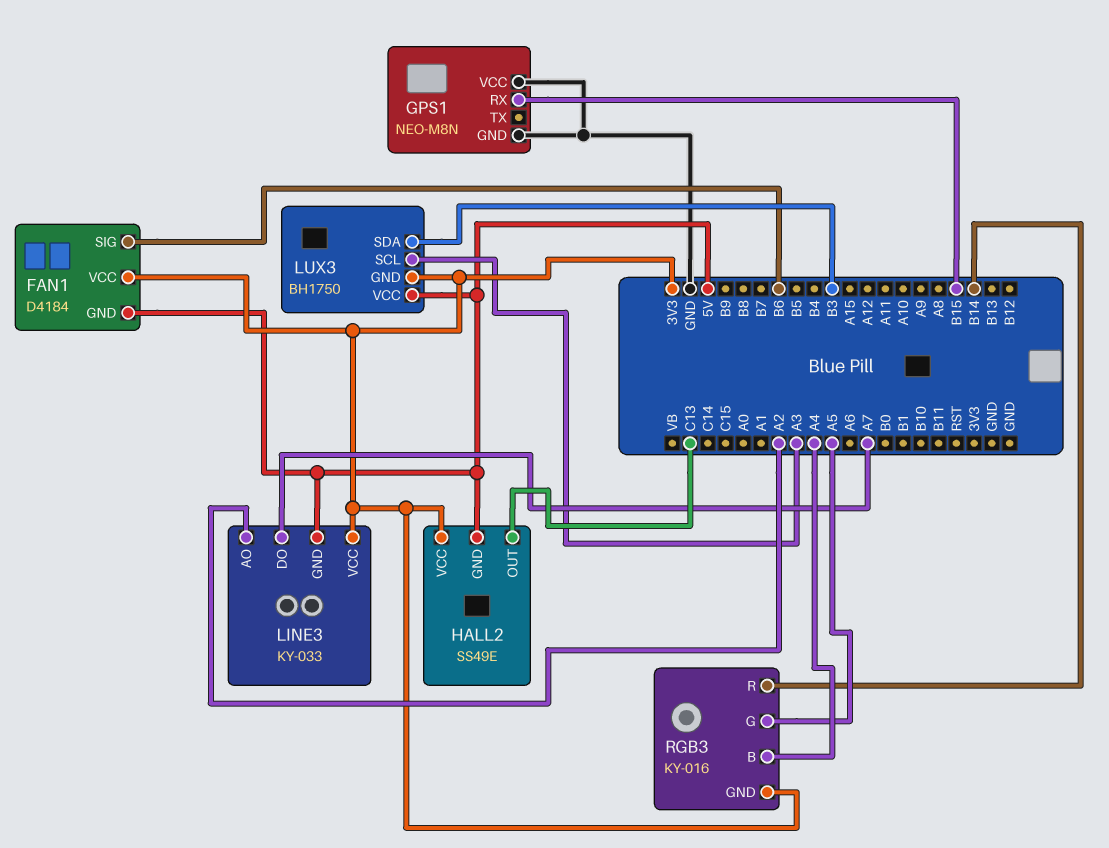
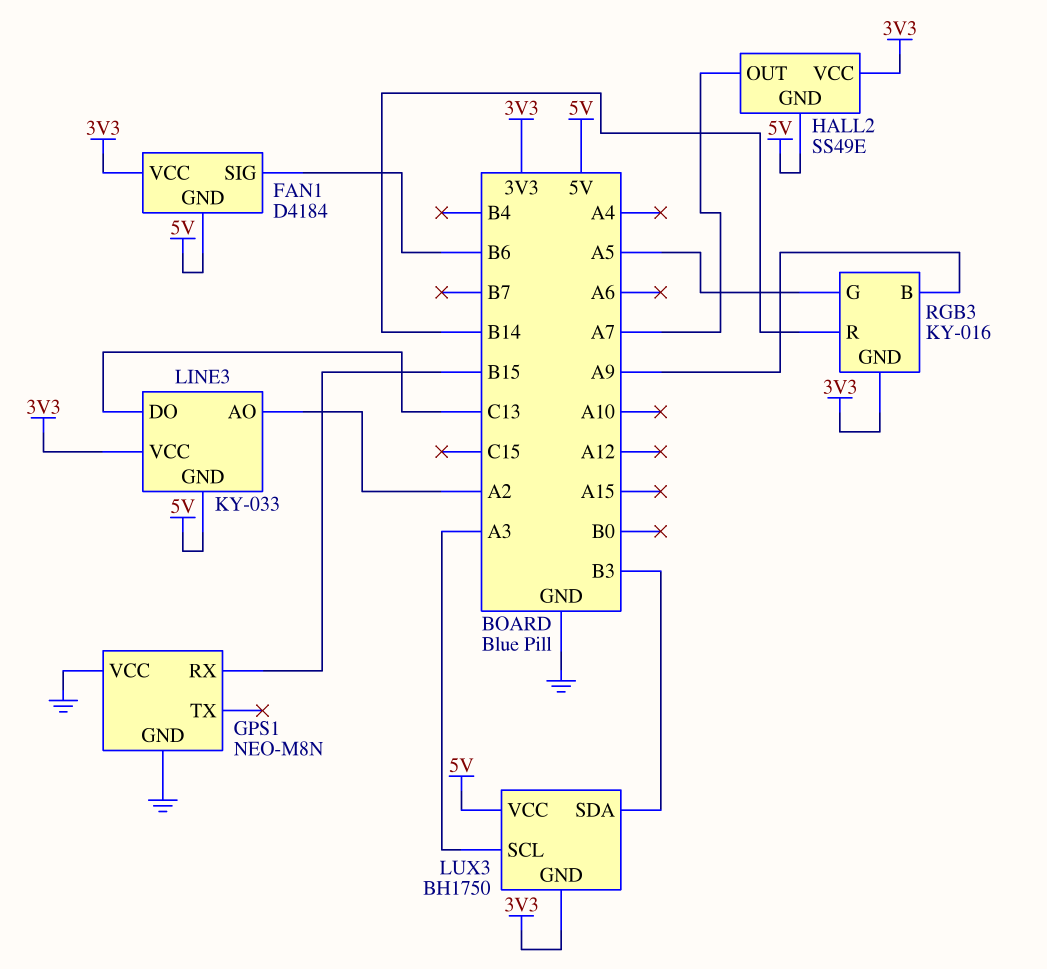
HALL2 pin OUT: C13 -> A7
LINE3 pin DO: A7 -> C13
RGB3 pin B: A4 -> A9

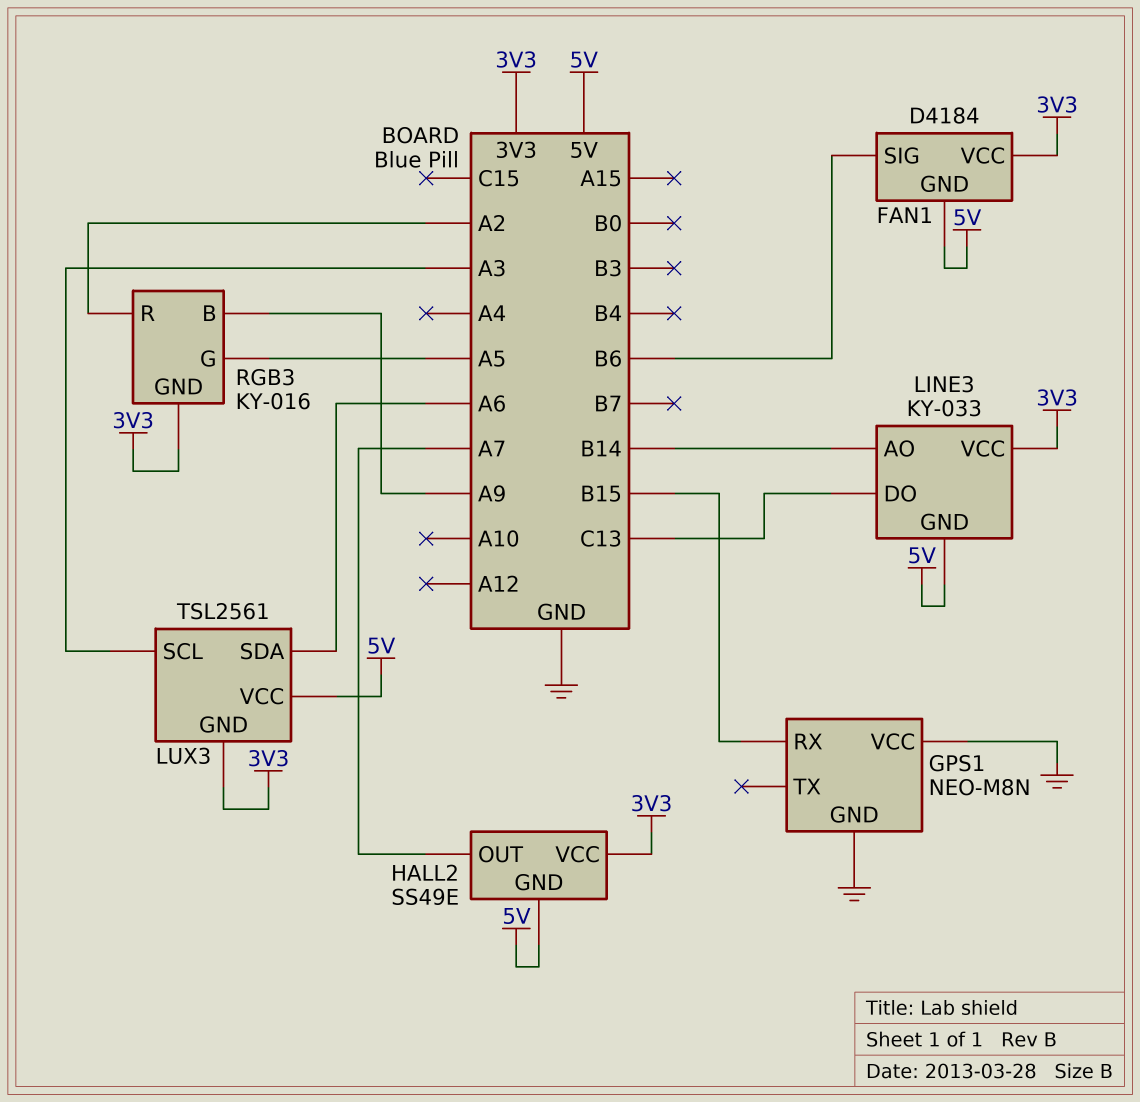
LINE3 pin AO: A2 -> B14
LUX3: BH1750 -> TSL2561
LUX3 pin SDA: B3 -> A6
RGB3 pin R: B14 -> A2

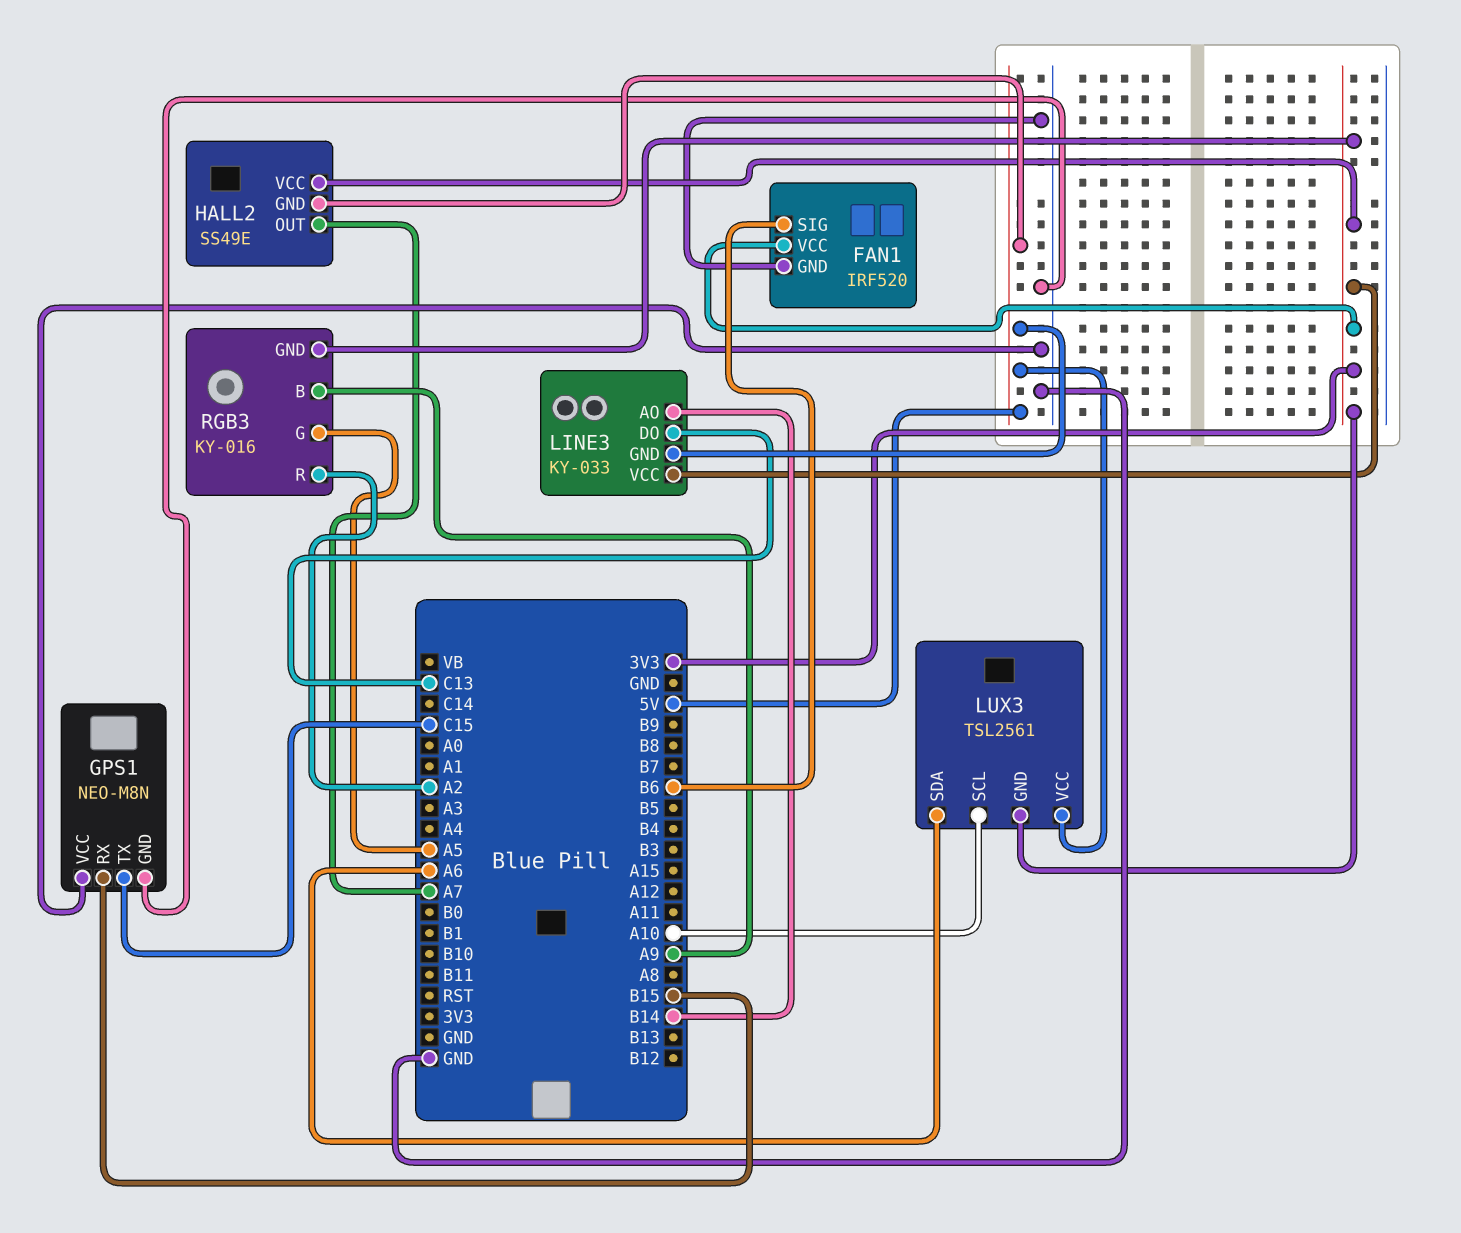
FAN1: D4184 -> IRF520
FAN1 pin GND: 5V -> GND
GPS1 pin TX: none -> C15
LUX3 pin SCL: A3 -> A10

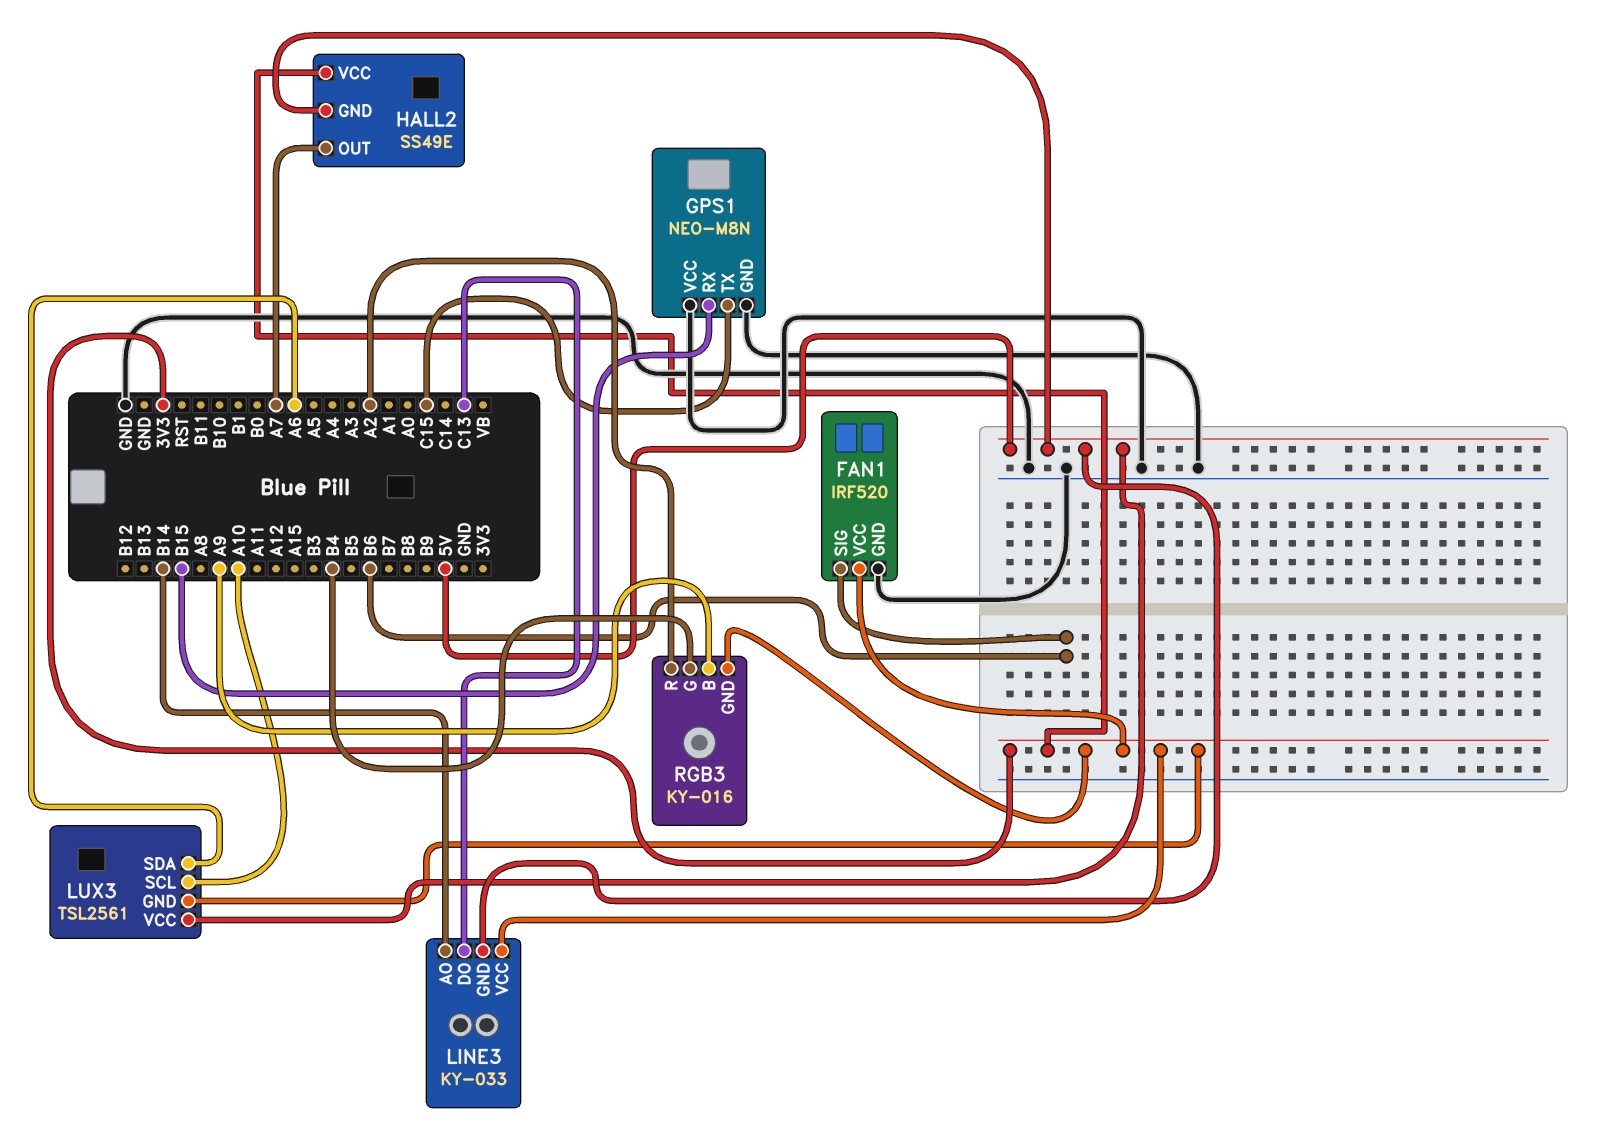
RGB3 pin G: A5 -> B4

